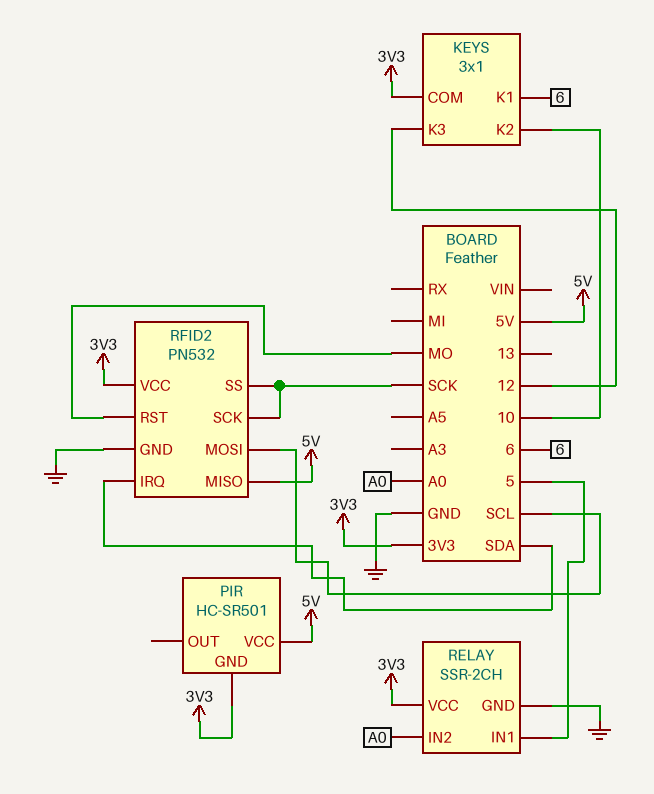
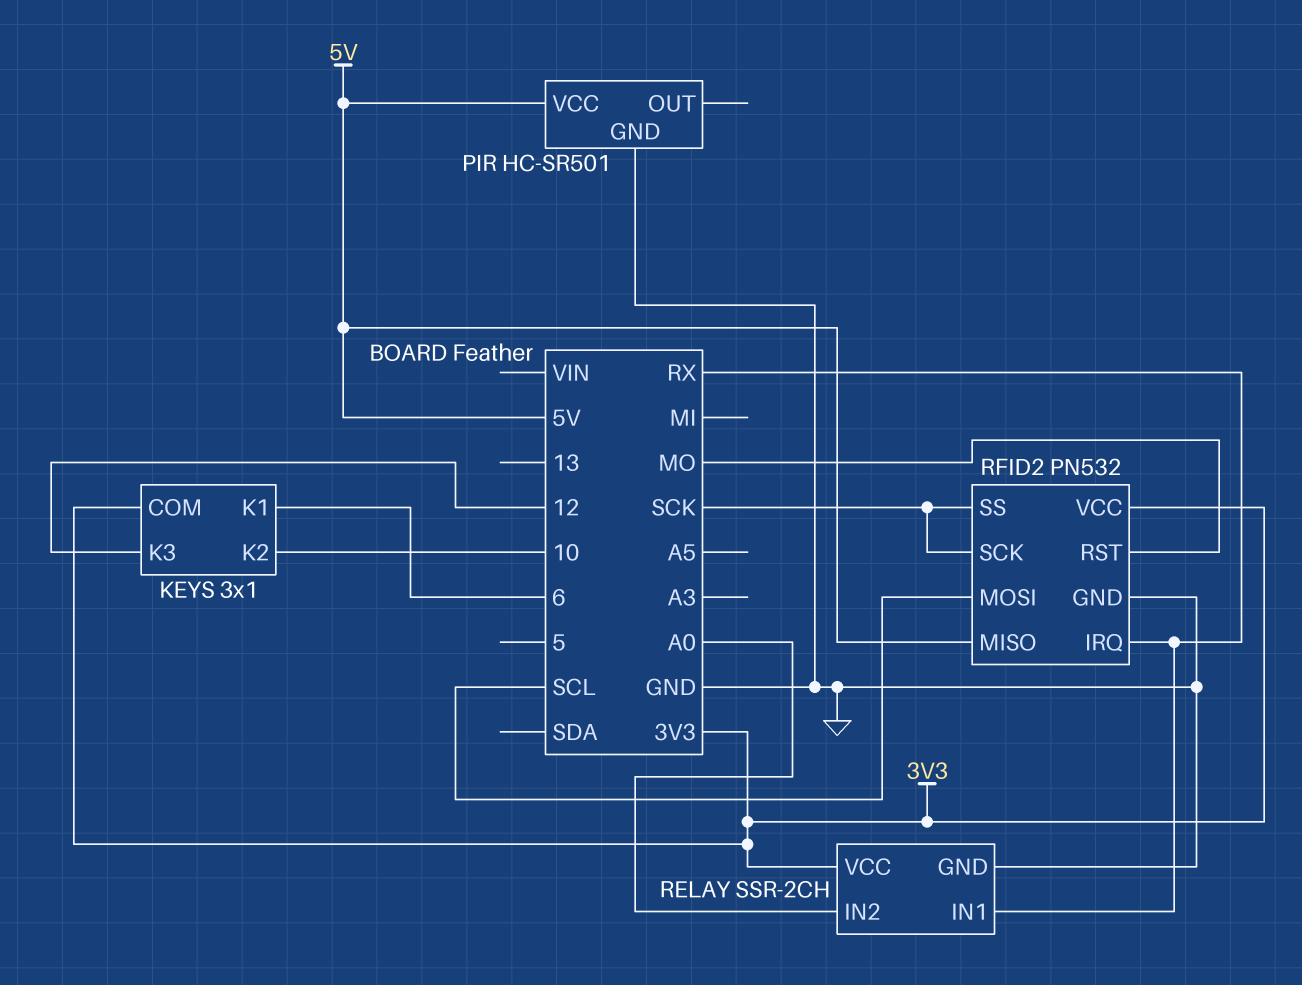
PIR pin GND: 3V3 -> GND
RELAY pin IN1: 5 -> RX
RFID2 pin IRQ: SDA -> RX

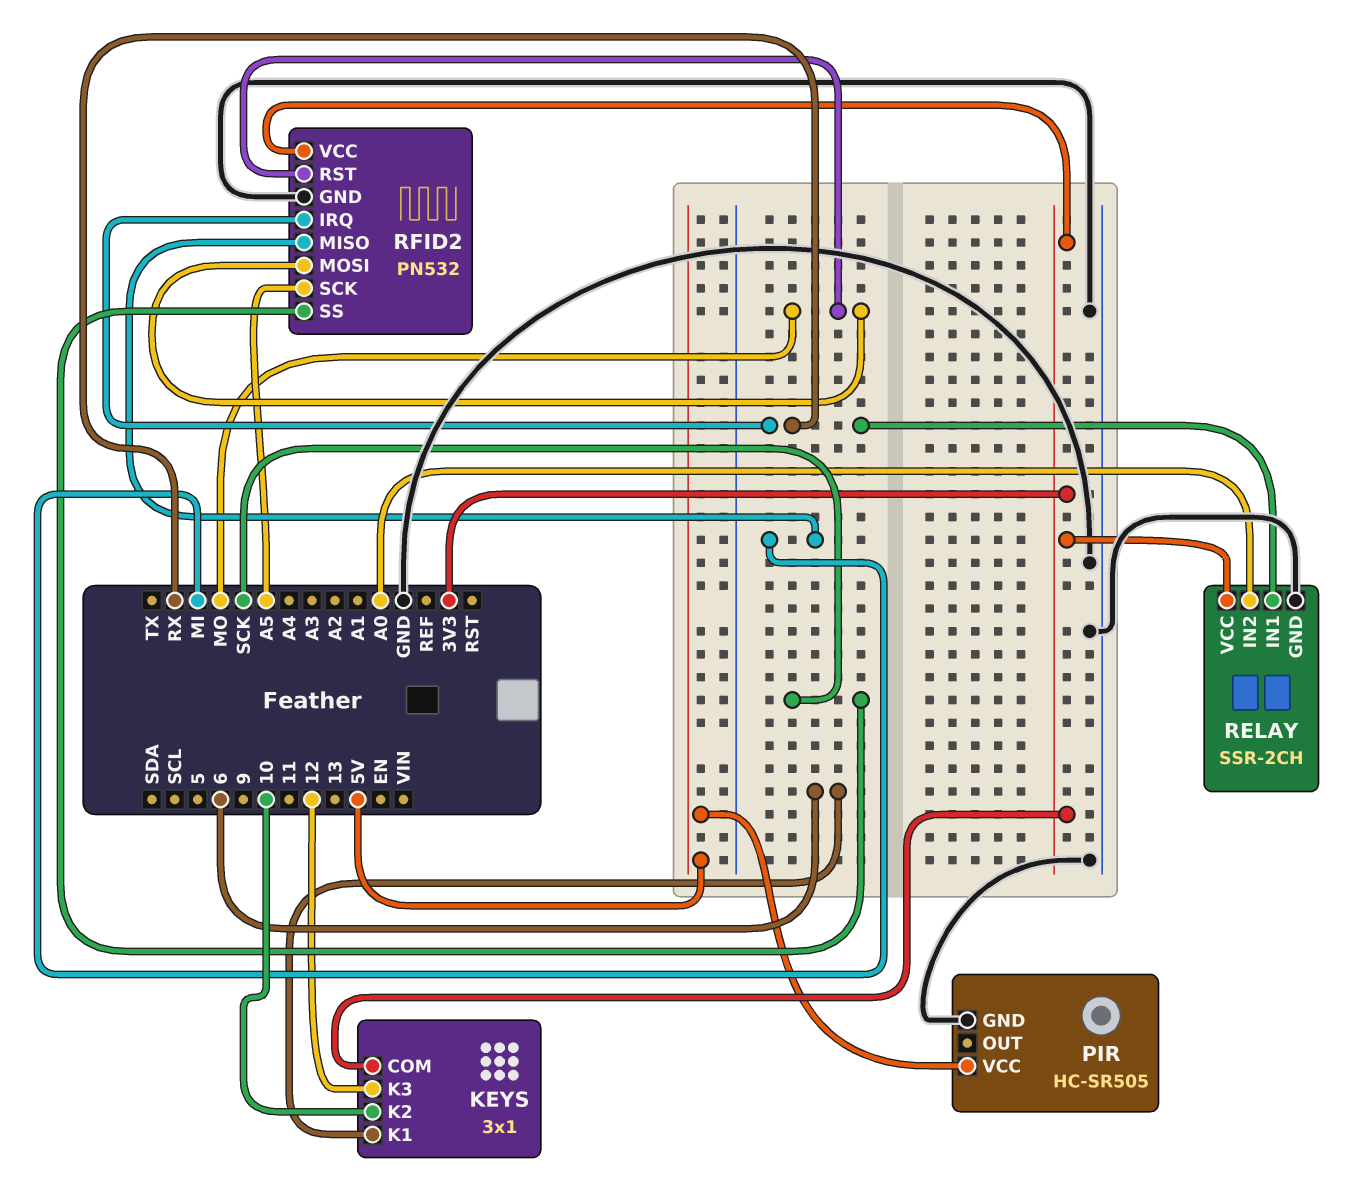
PIR: HC-SR501 -> HC-SR505
RFID2 pin MISO: 5V -> MI
RFID2 pin MOSI: SCL -> MO
RFID2 pin SCK: SCK -> A5

